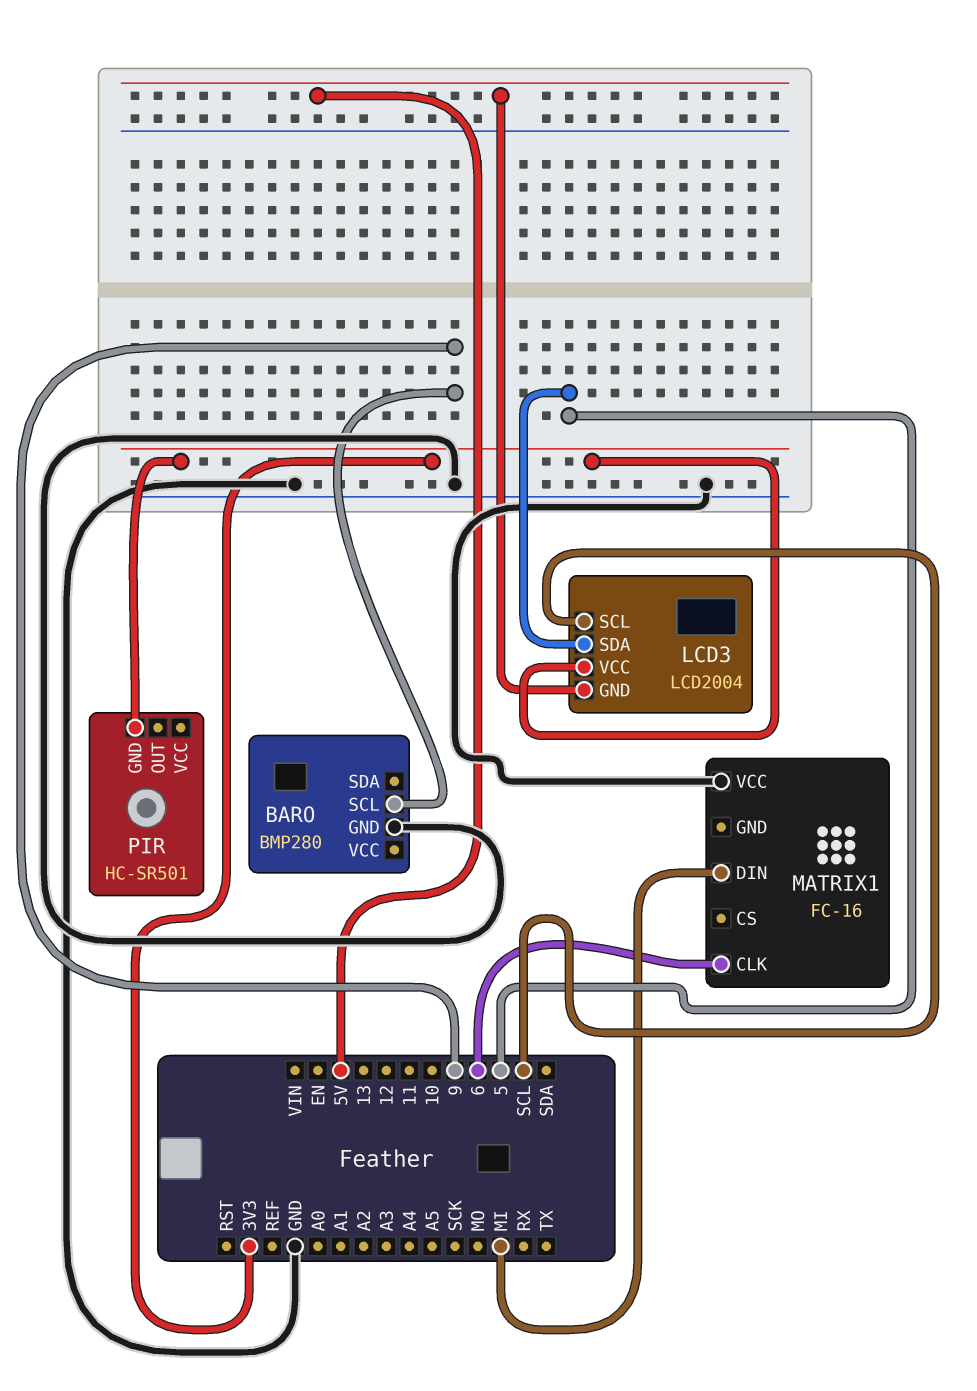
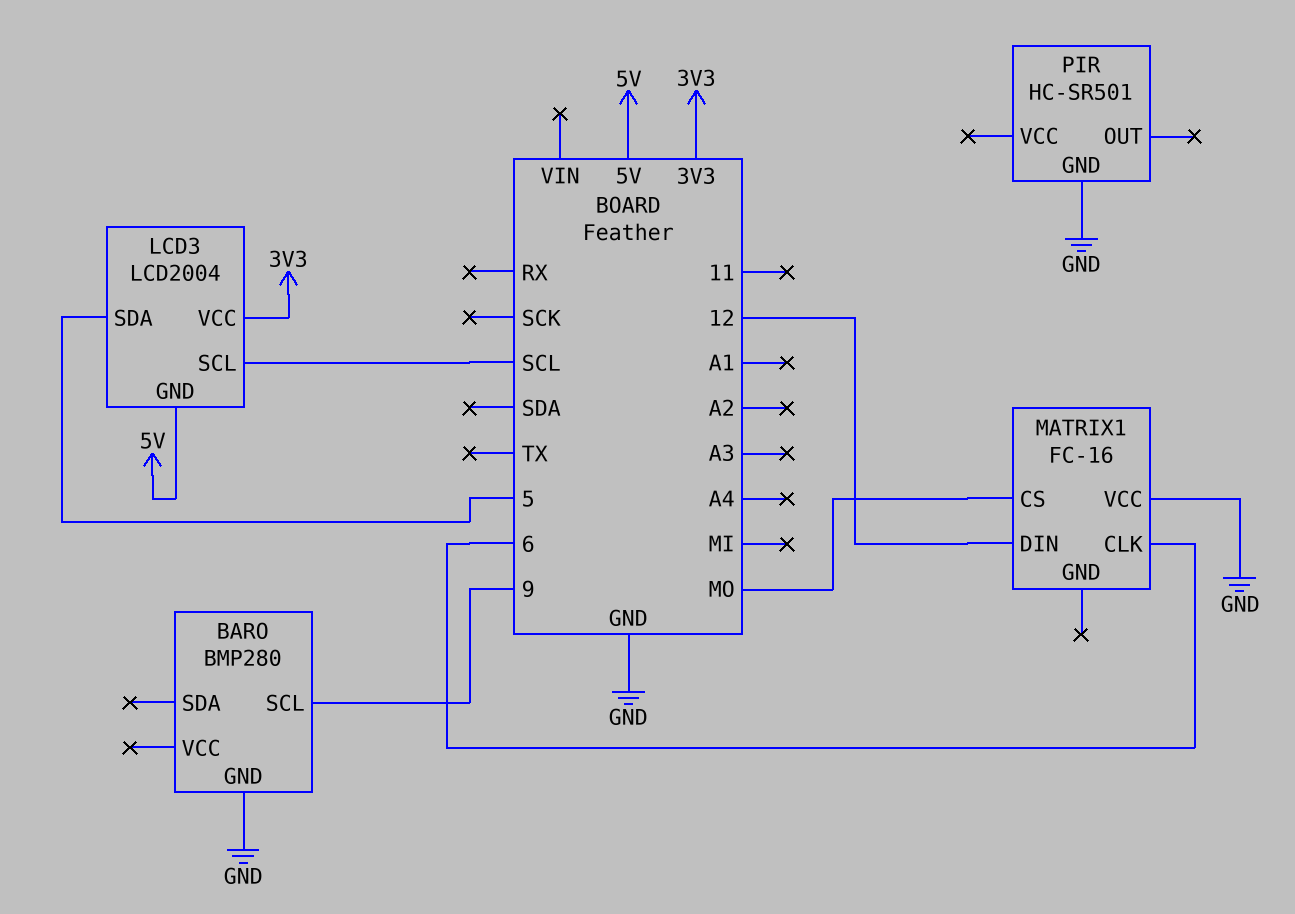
MATRIX1 pin CS: none -> MO
MATRIX1 pin DIN: MI -> 12
PIR pin GND: 3V3 -> GND

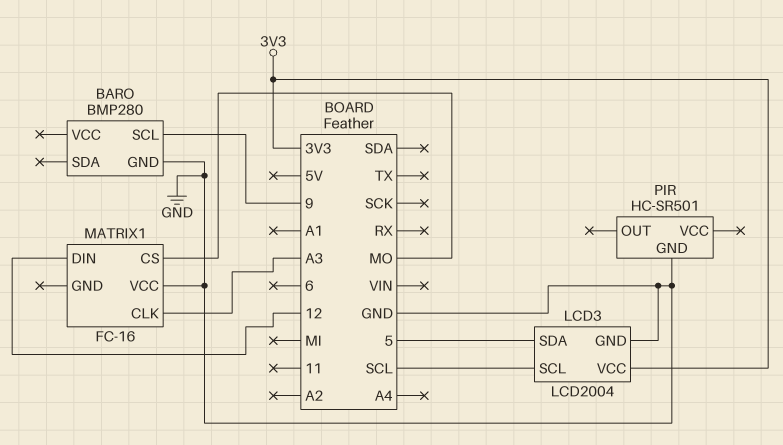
LCD3 pin GND: 5V -> GND
MATRIX1 pin CLK: 6 -> A3

